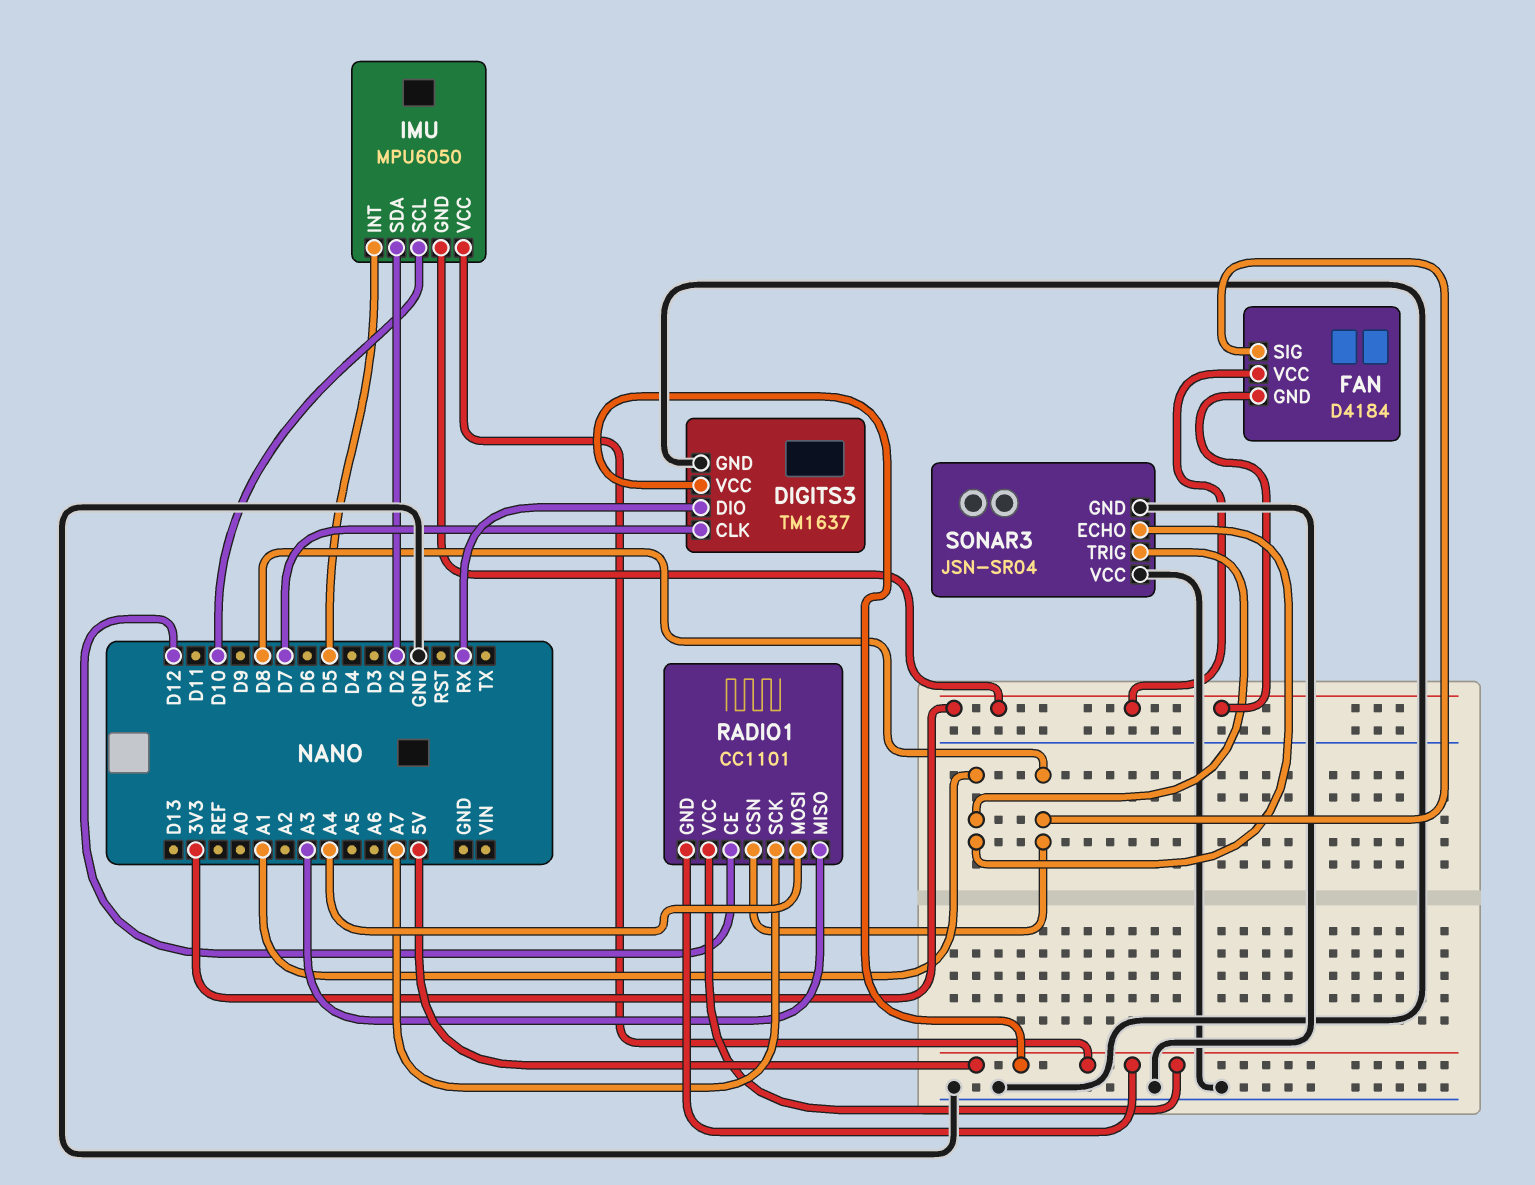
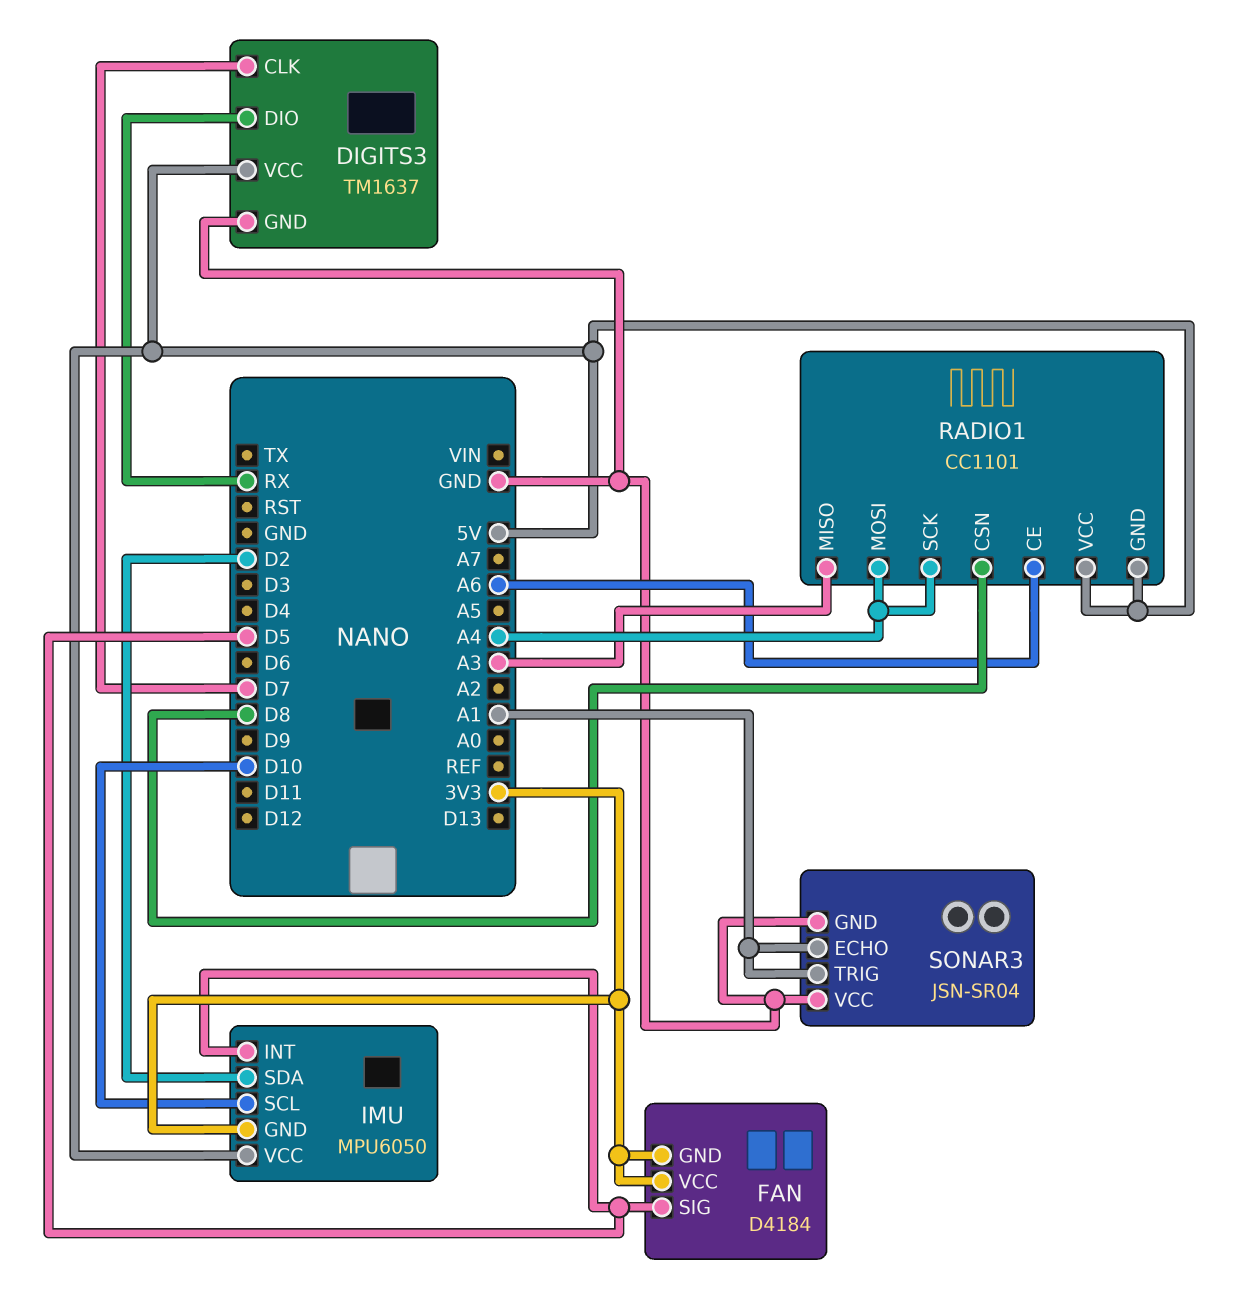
FAN pin SIG: D8 -> D5
RADIO1 pin CE: D12 -> A6
RADIO1 pin SCK: A7 -> A4

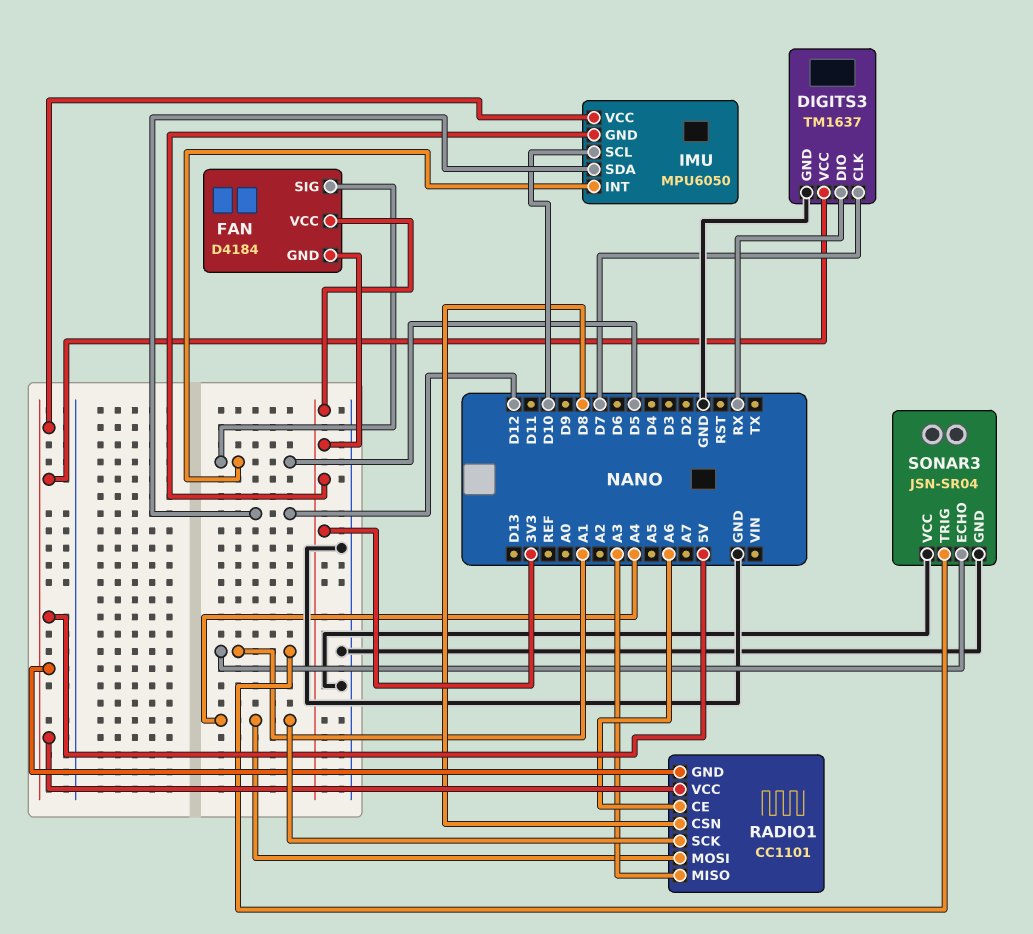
IMU pin SDA: D2 -> D12

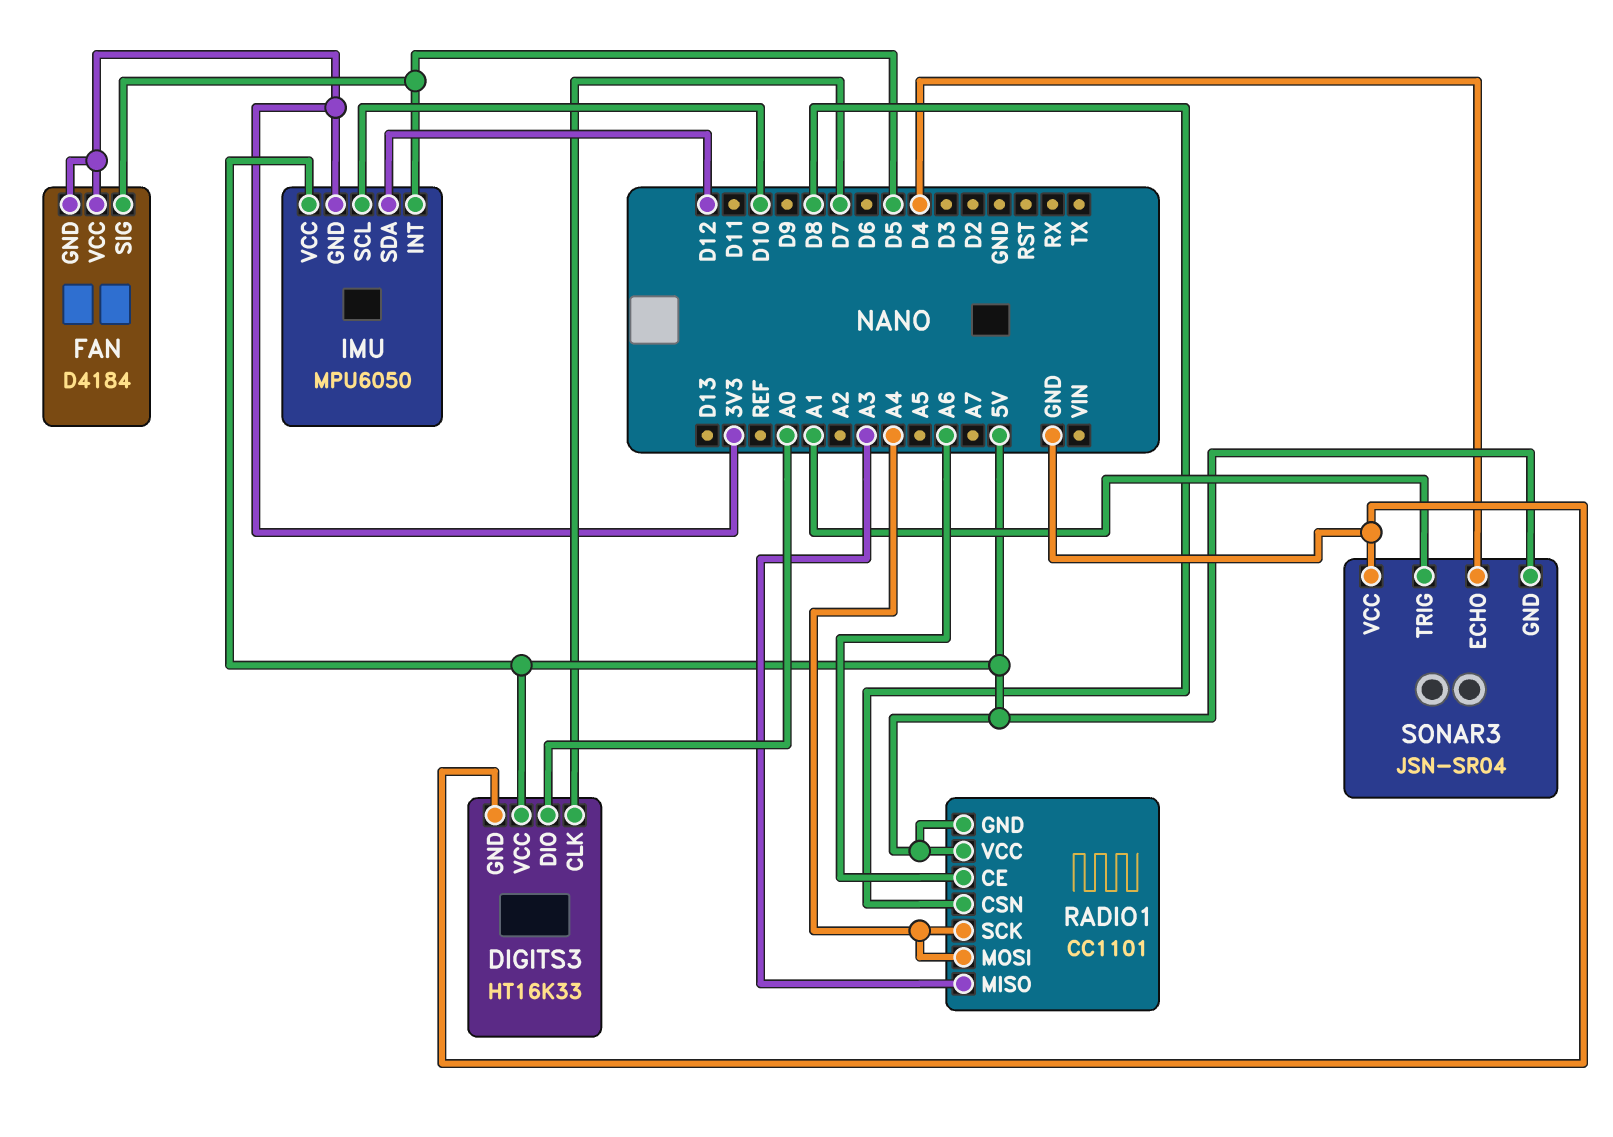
DIGITS3: TM1637 -> HT16K33
DIGITS3 pin DIO: RX -> A0
SONAR3 pin ECHO: A1 -> D4
SONAR3 pin GND: GND -> 5V

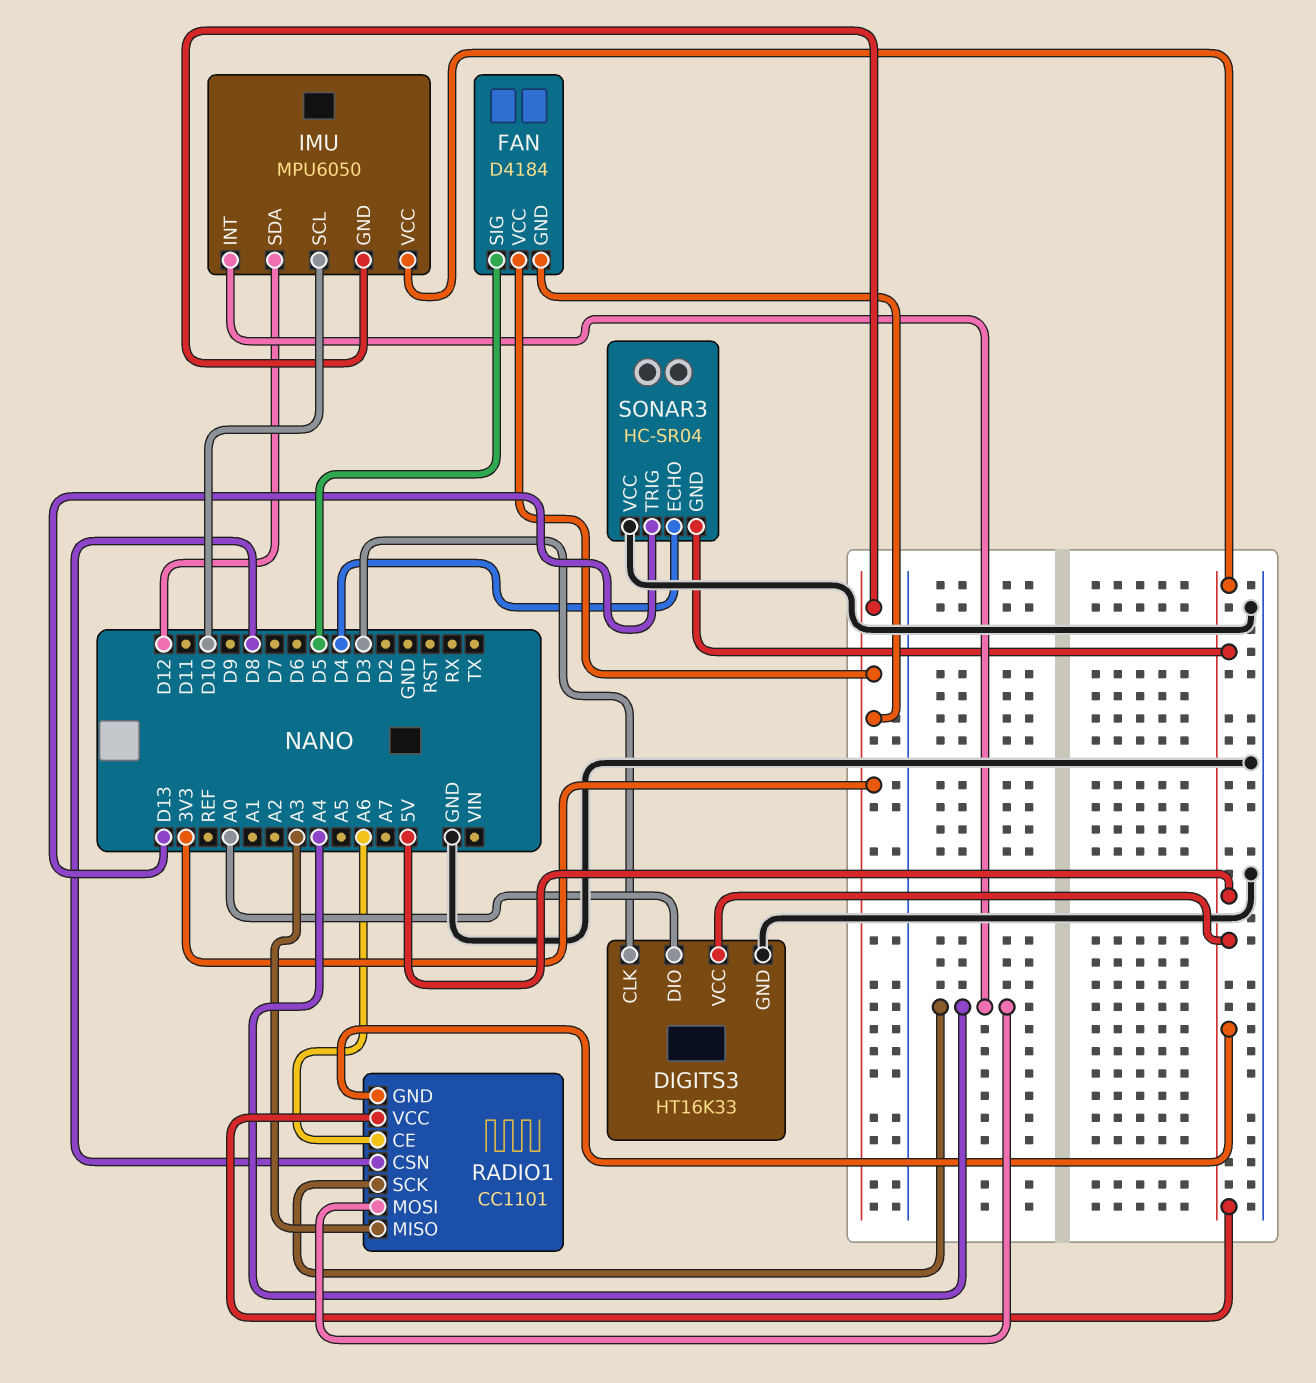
DIGITS3 pin CLK: D7 -> D3
IMU pin INT: D5 -> A4
SONAR3: JSN-SR04 -> HC-SR04
SONAR3 pin TRIG: A1 -> D13

